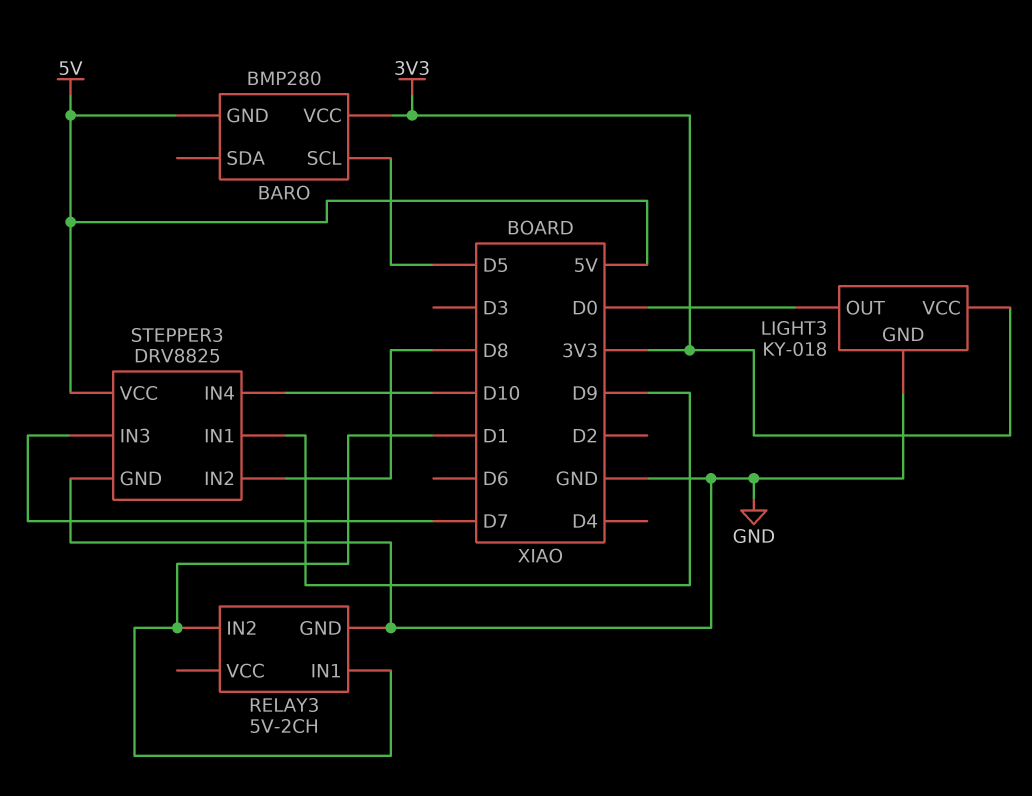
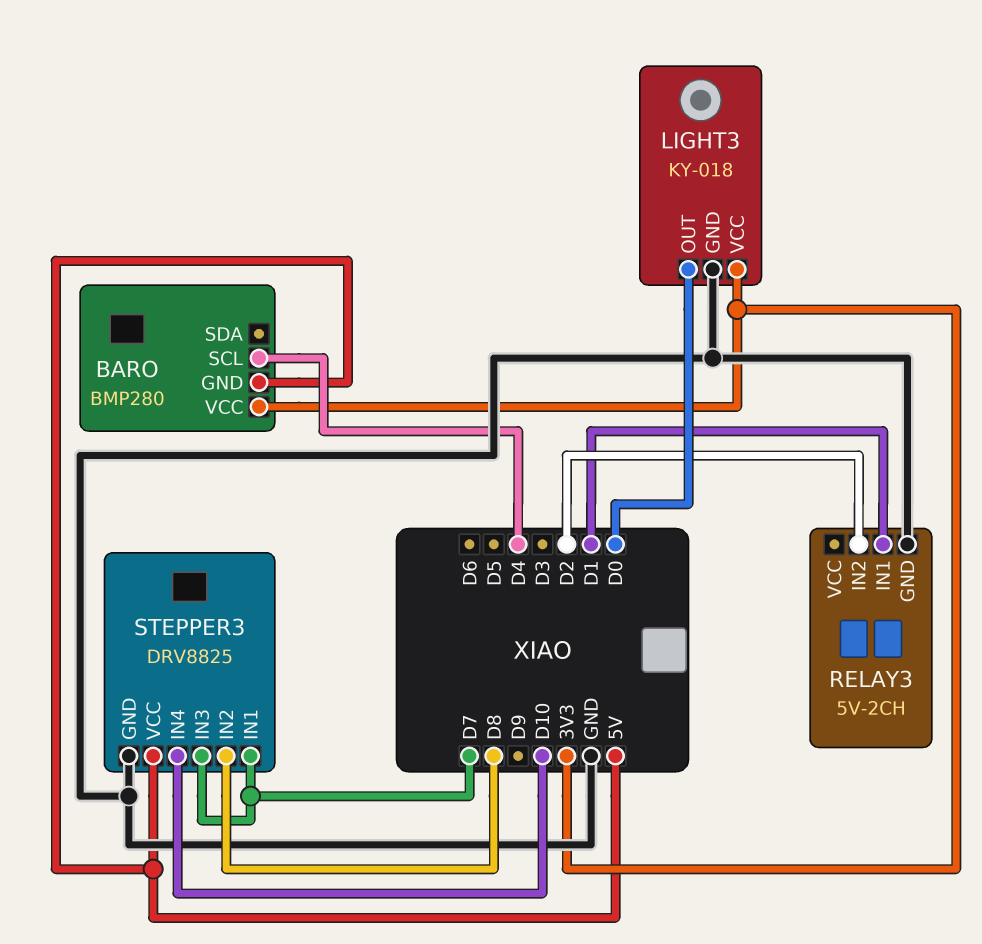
BARO pin SCL: D5 -> D4
RELAY3 pin IN2: D1 -> D2
STEPPER3 pin IN1: D9 -> D7

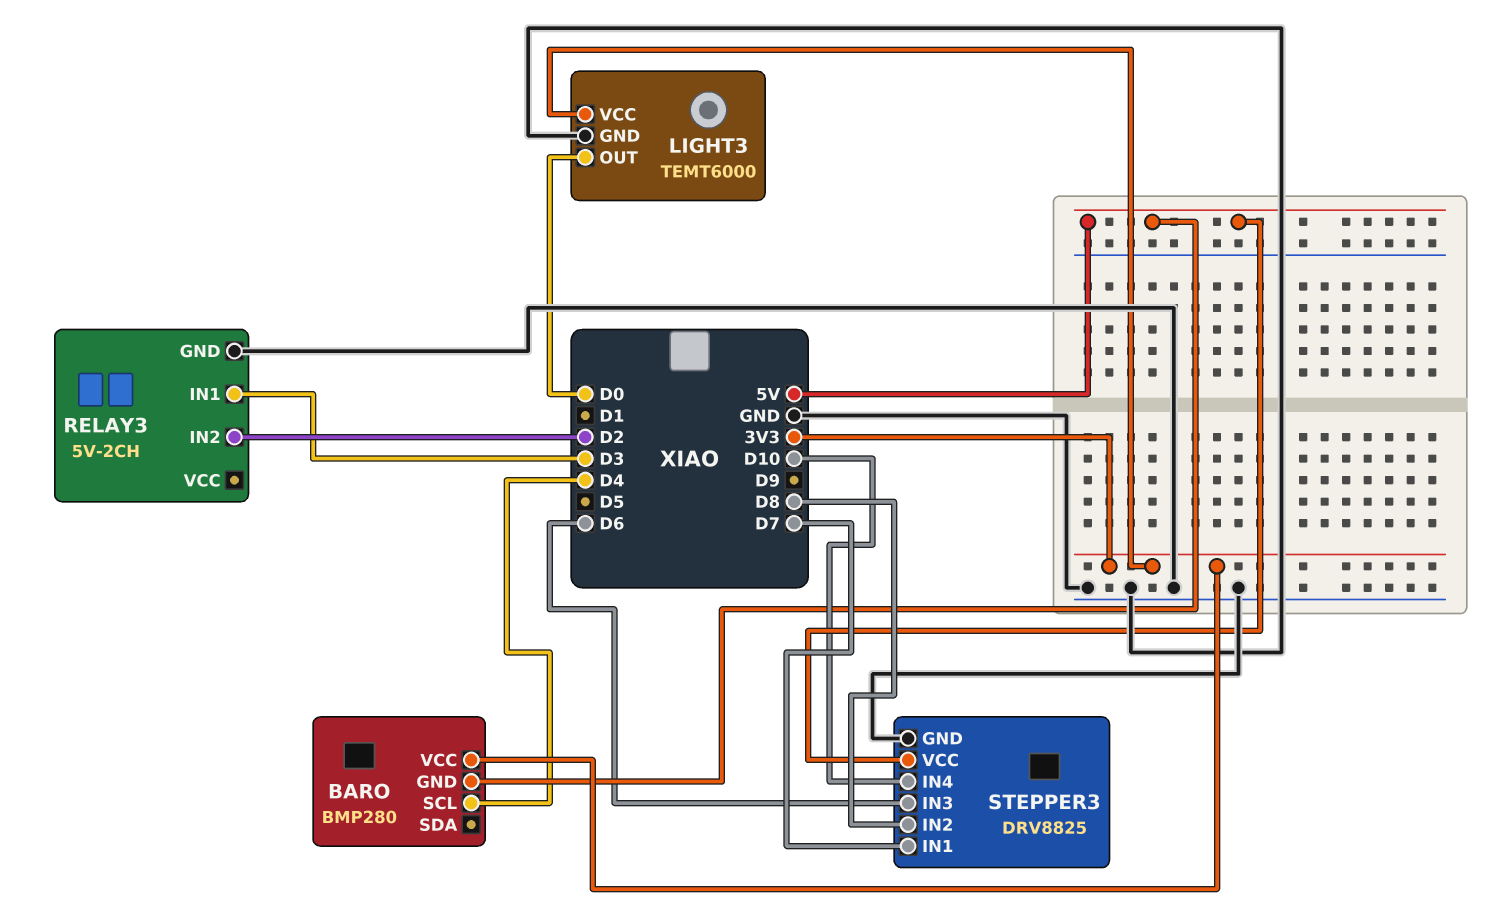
LIGHT3: KY-018 -> TEMT6000
RELAY3 pin IN1: D1 -> D3
STEPPER3 pin IN3: D7 -> D6

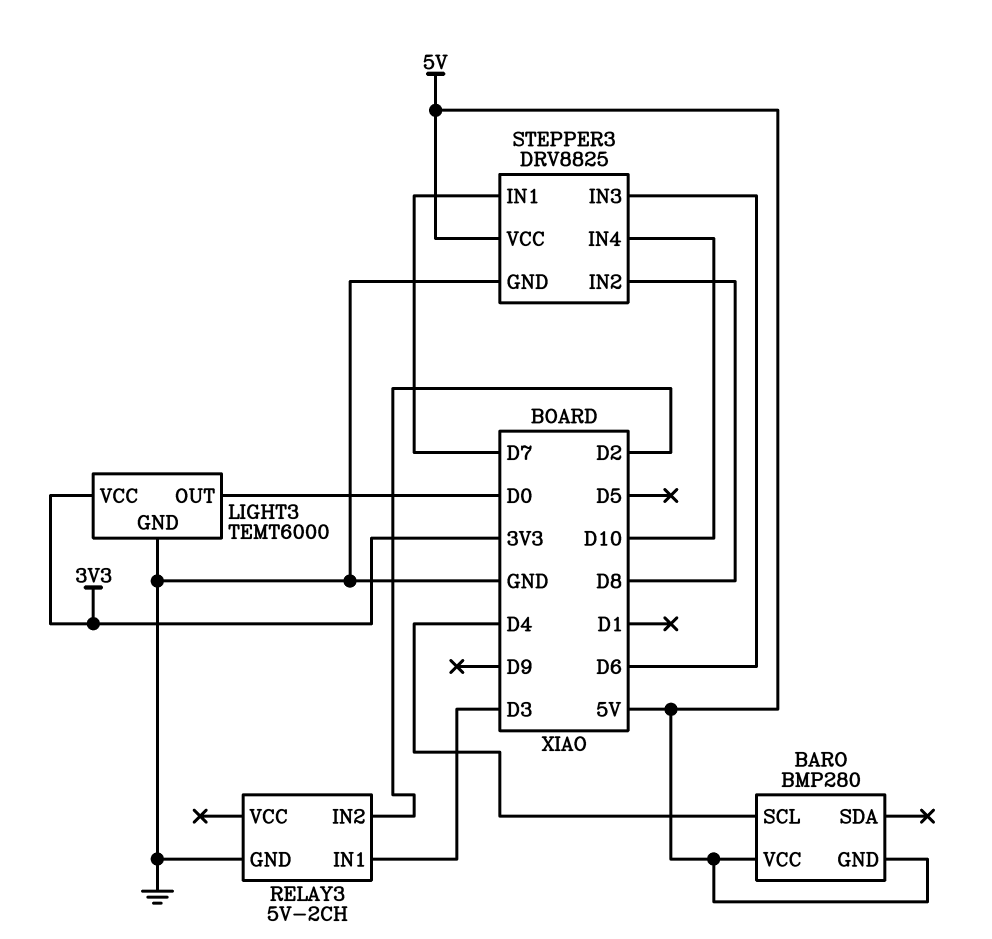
BARO pin VCC: 3V3 -> 5V

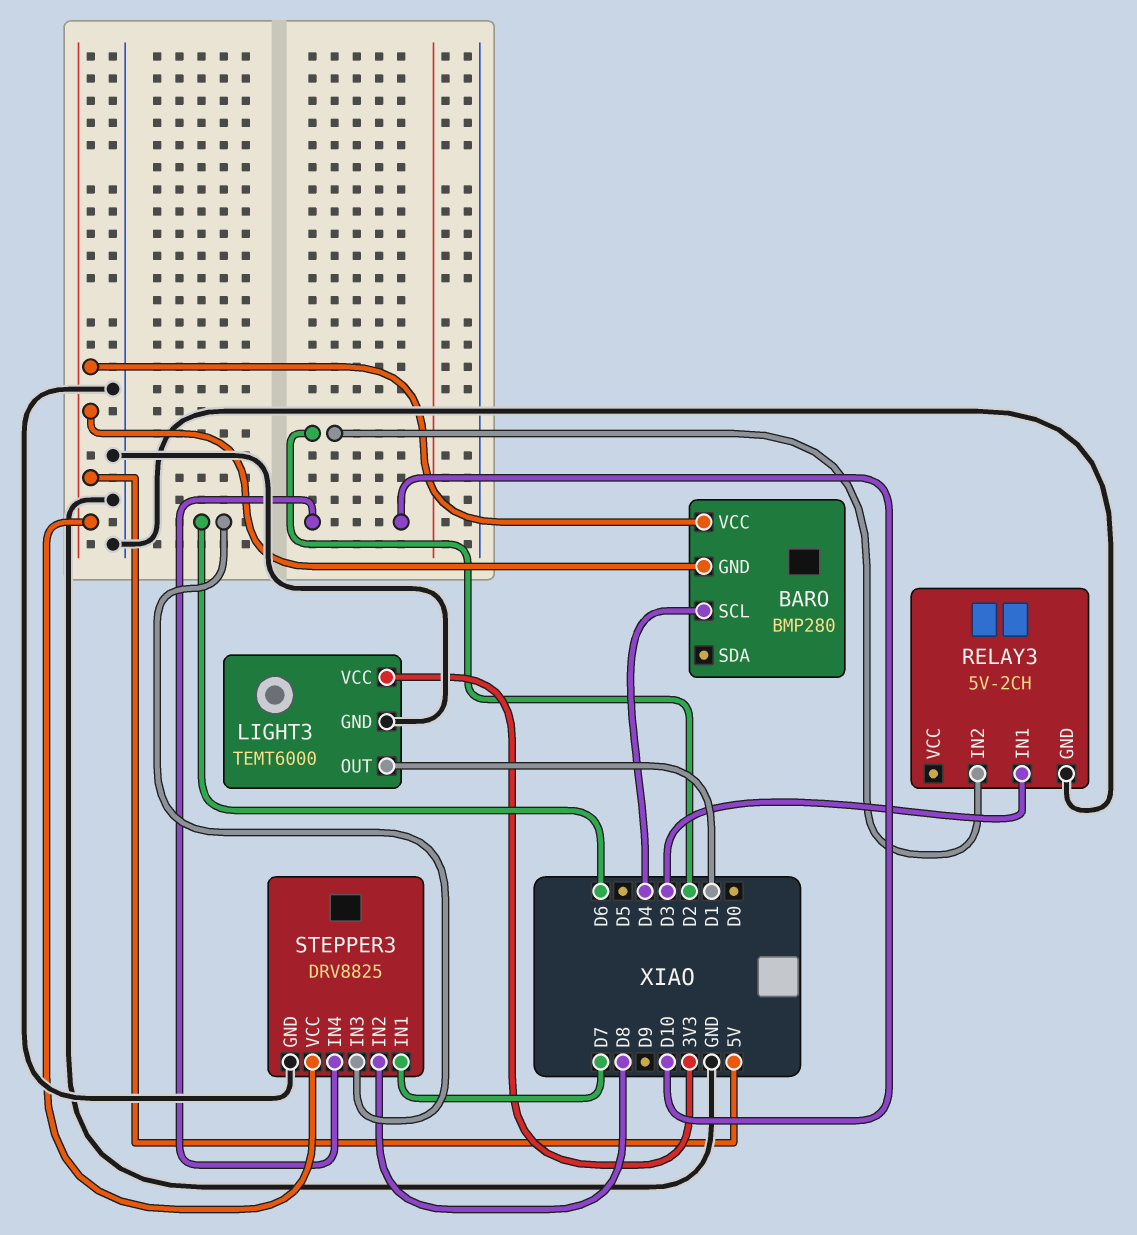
LIGHT3 pin OUT: D0 -> D1

